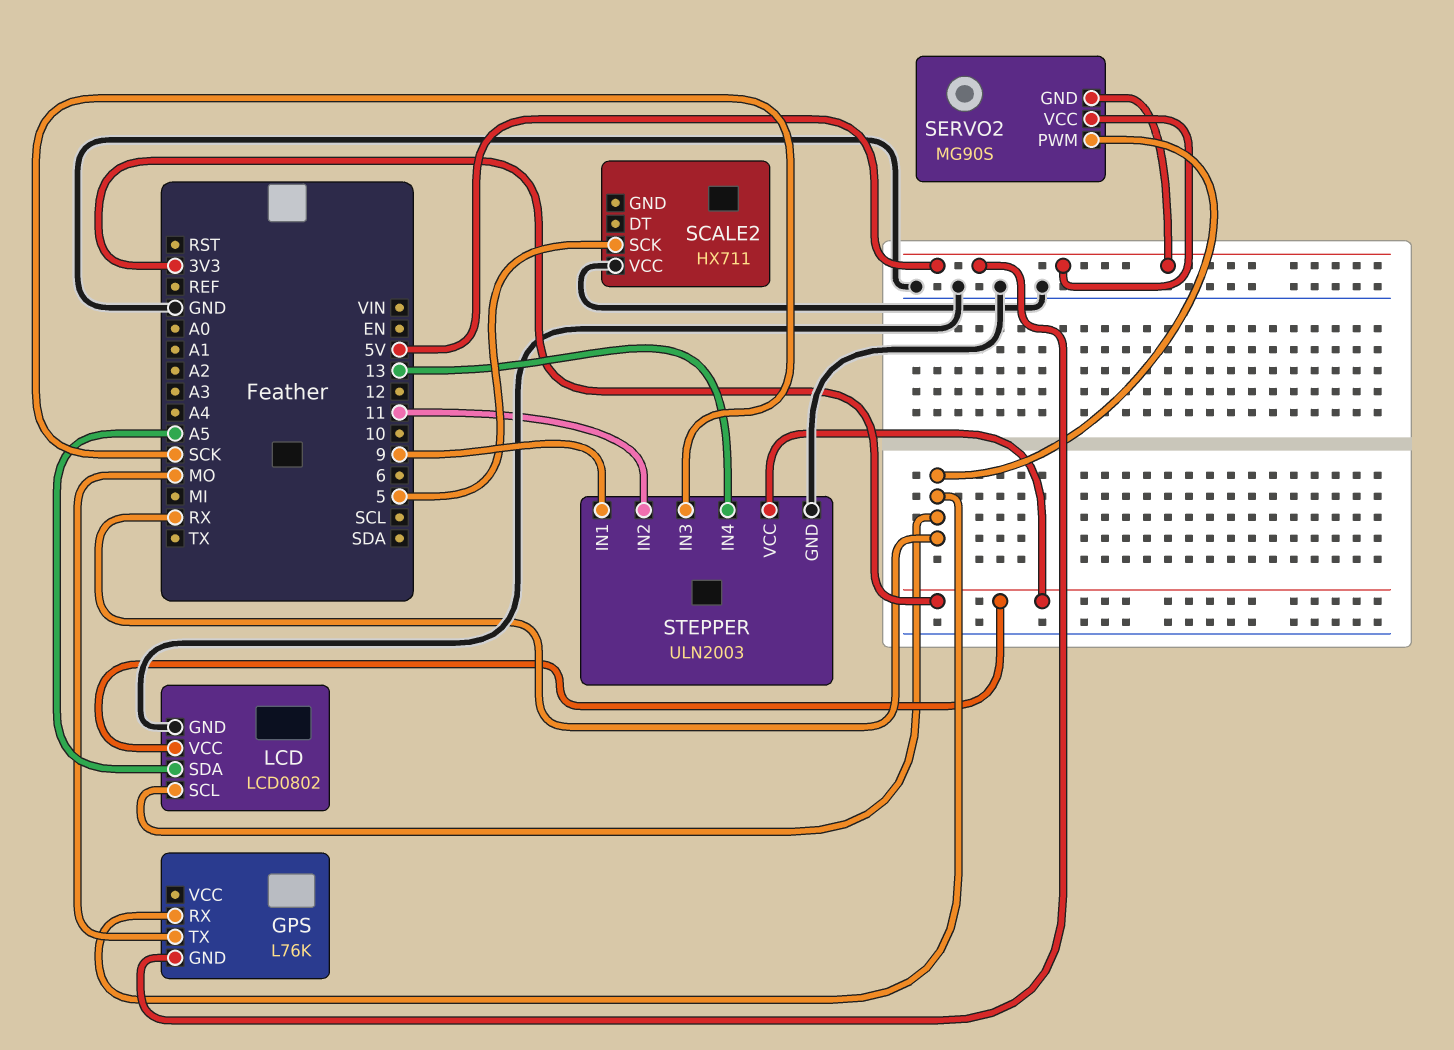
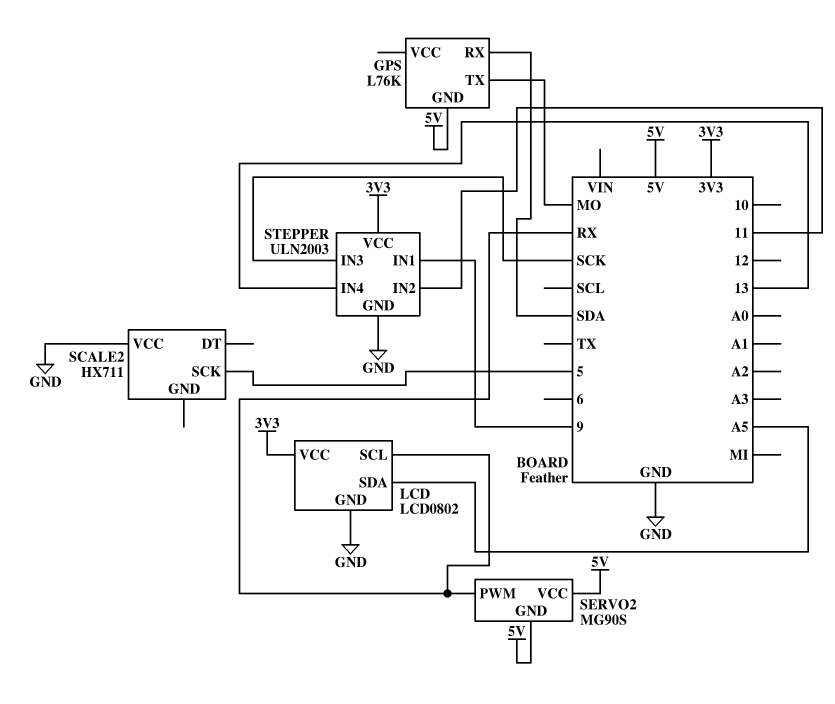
GPS pin RX: RX -> SDA

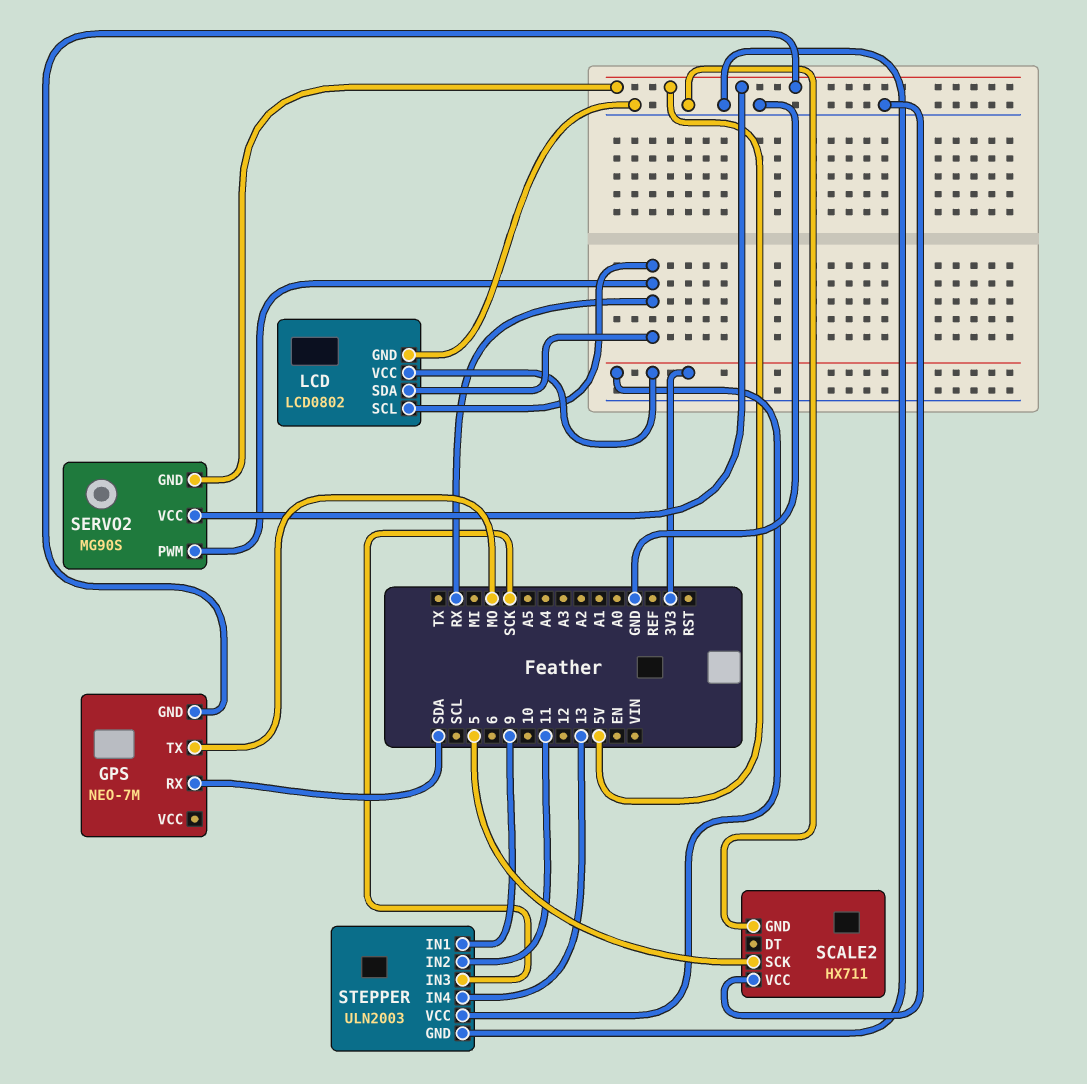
GPS: L76K -> NEO-7M
LCD pin SDA: A5 -> RX
SCALE2 pin GND: none -> GND

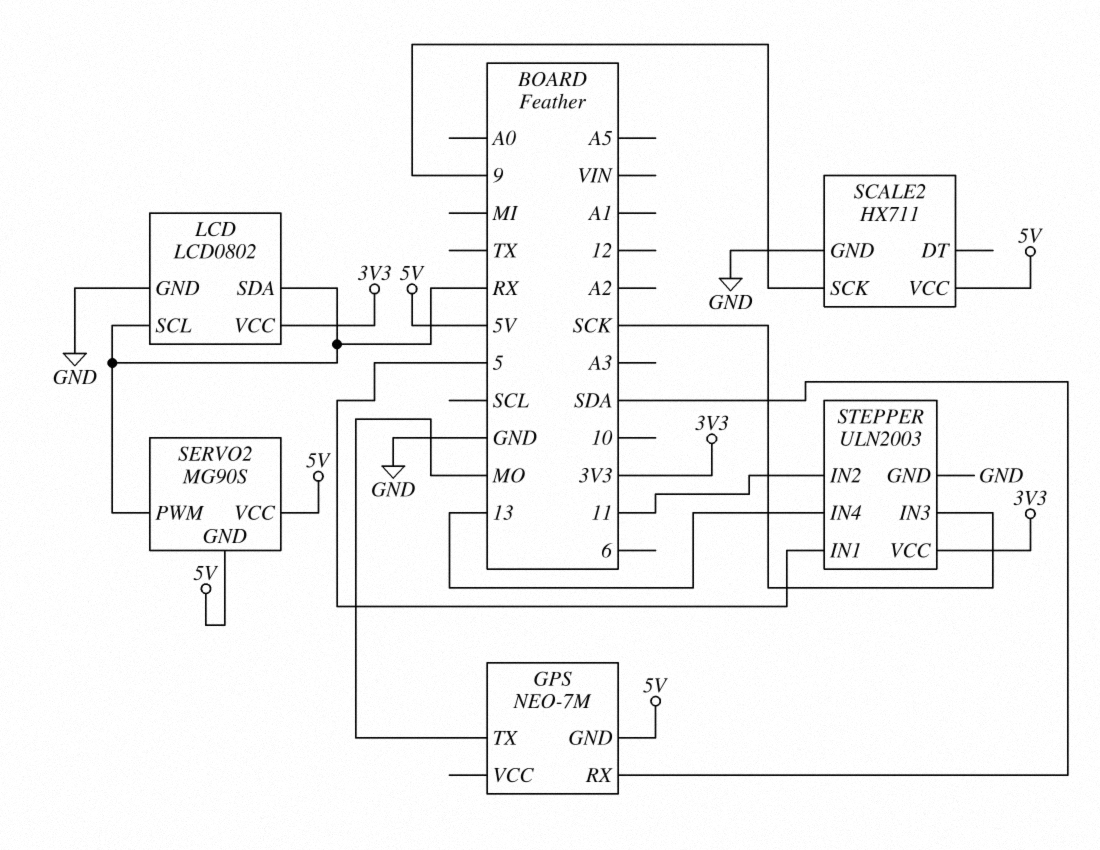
SCALE2 pin SCK: 5 -> 9
SCALE2 pin VCC: GND -> 5V
STEPPER pin IN1: 9 -> 5

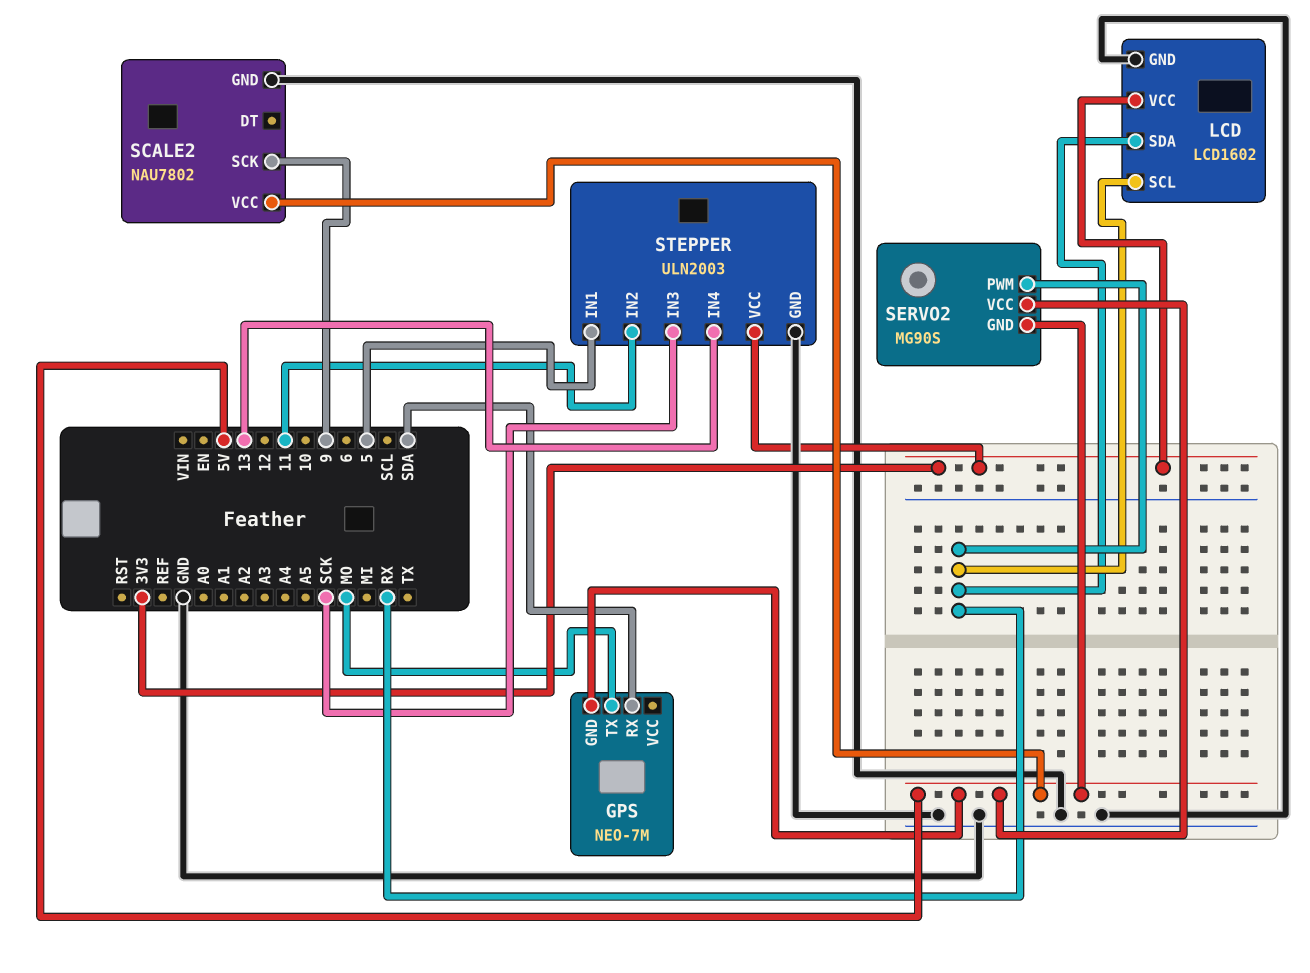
LCD: LCD0802 -> LCD1602
SCALE2: HX711 -> NAU7802

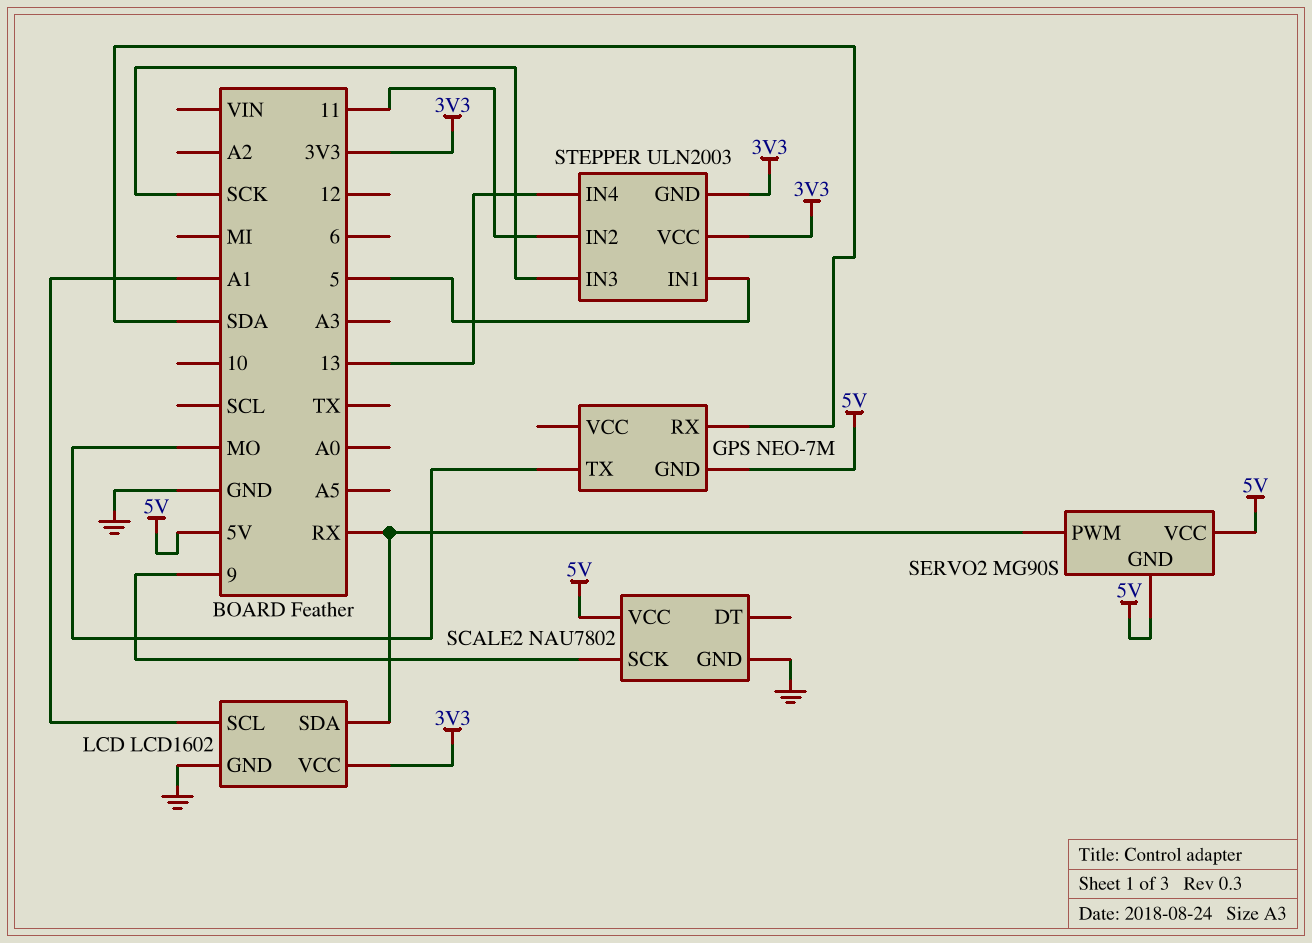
LCD pin SCL: RX -> A1
STEPPER pin GND: GND -> 3V3

